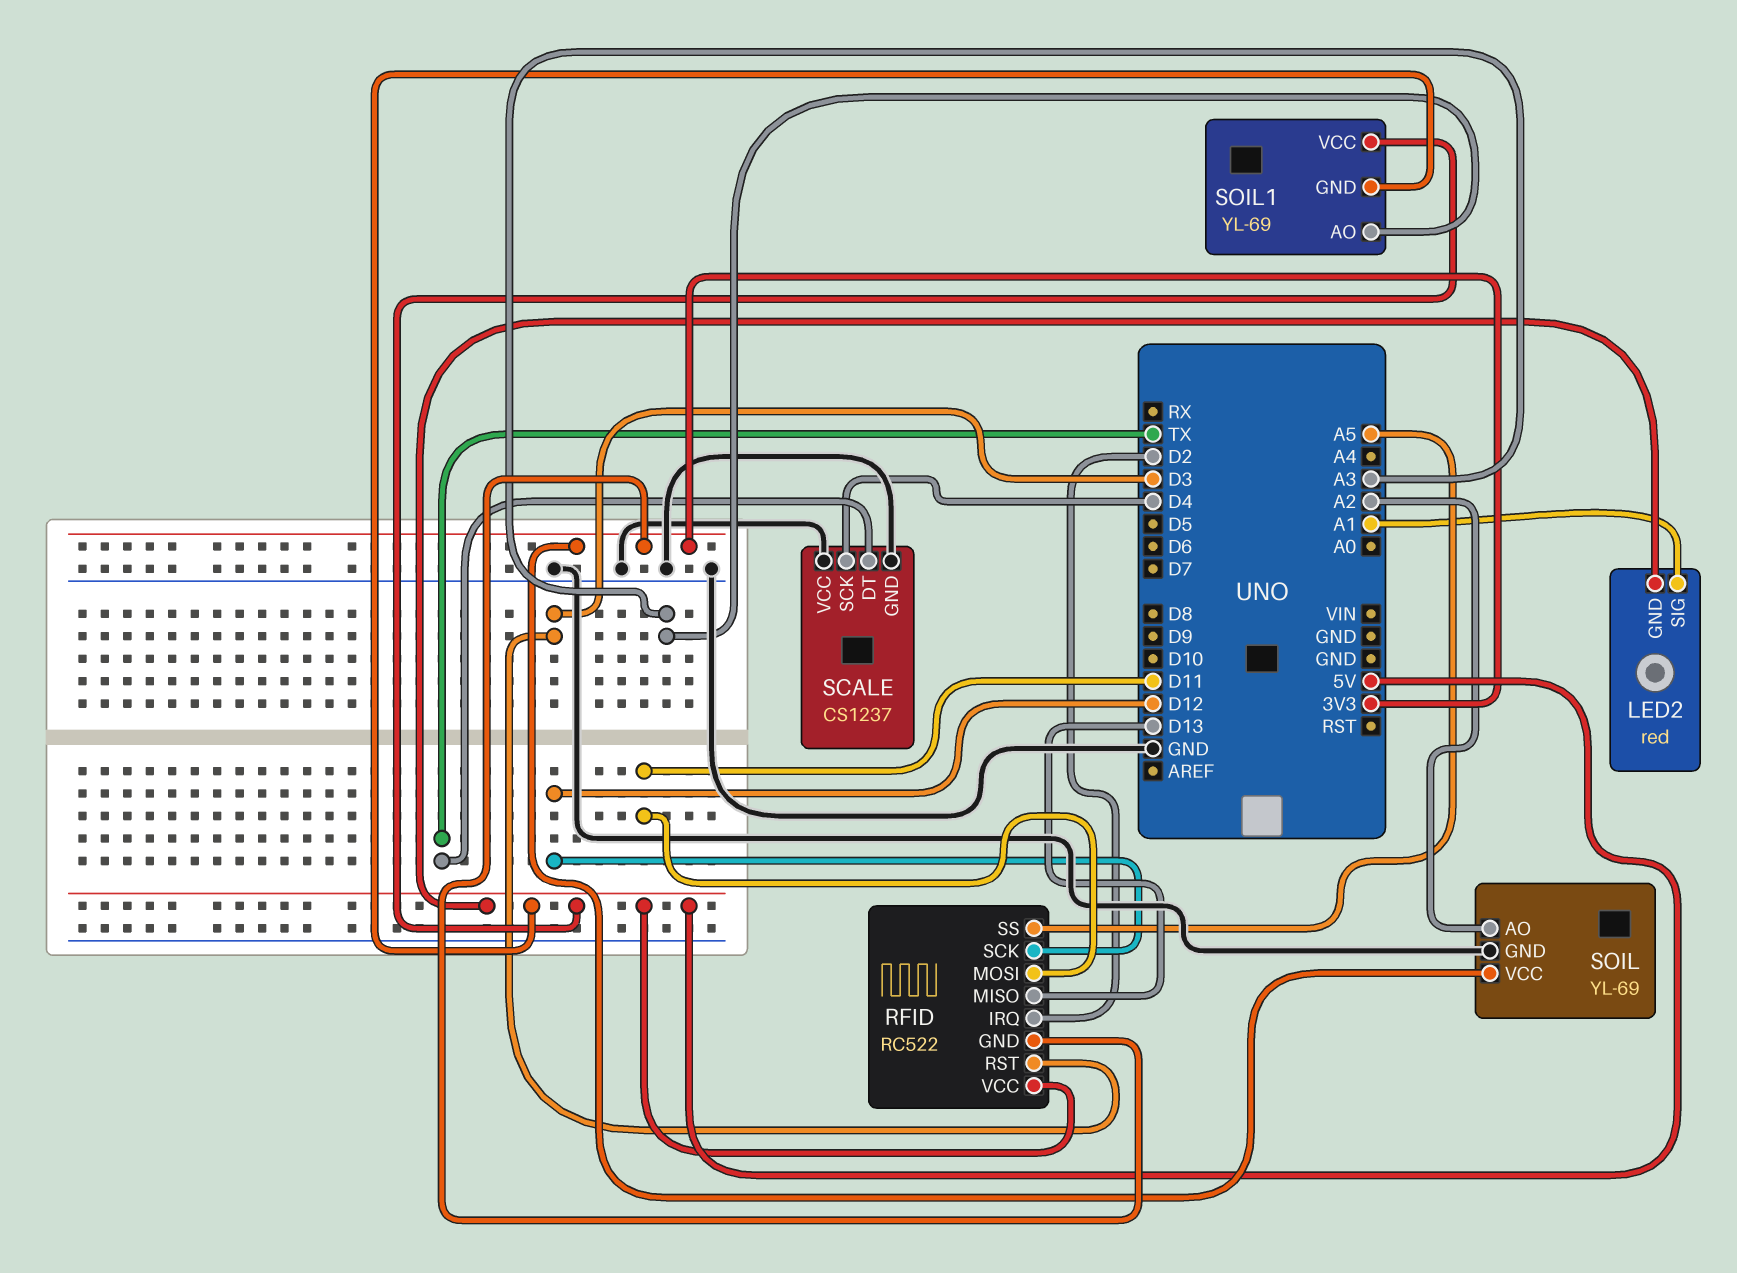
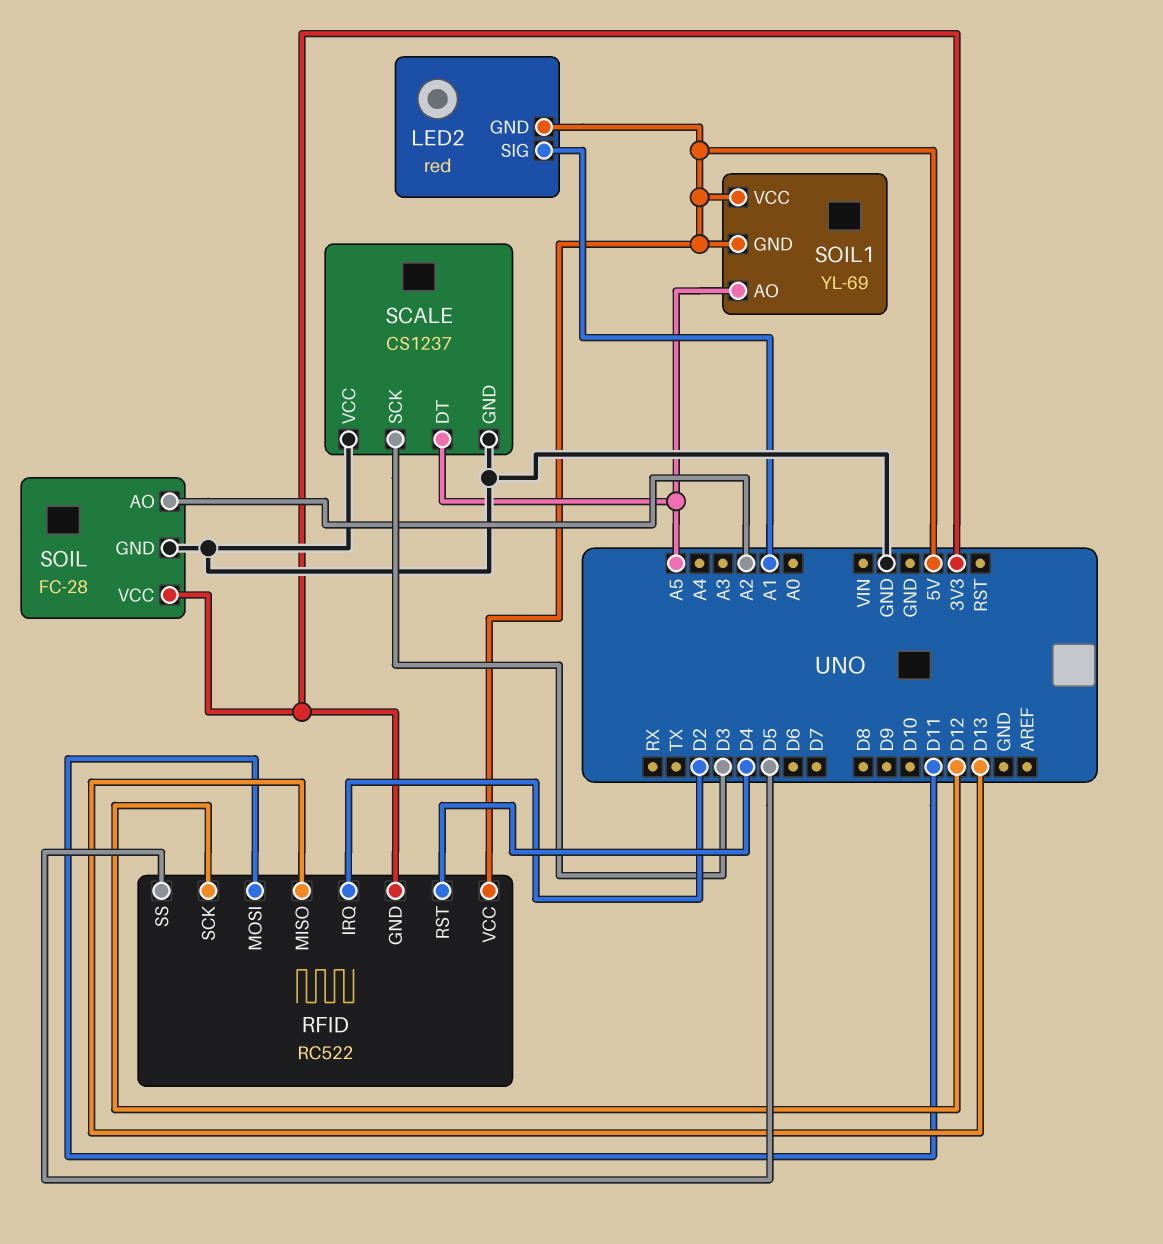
RFID pin RST: D3 -> D4
RFID pin SS: A5 -> D5
SCALE pin DT: TX -> A5
SCALE pin SCK: D4 -> D3
SOIL: YL-69 -> FC-28
SOIL1 pin AO: A3 -> A5

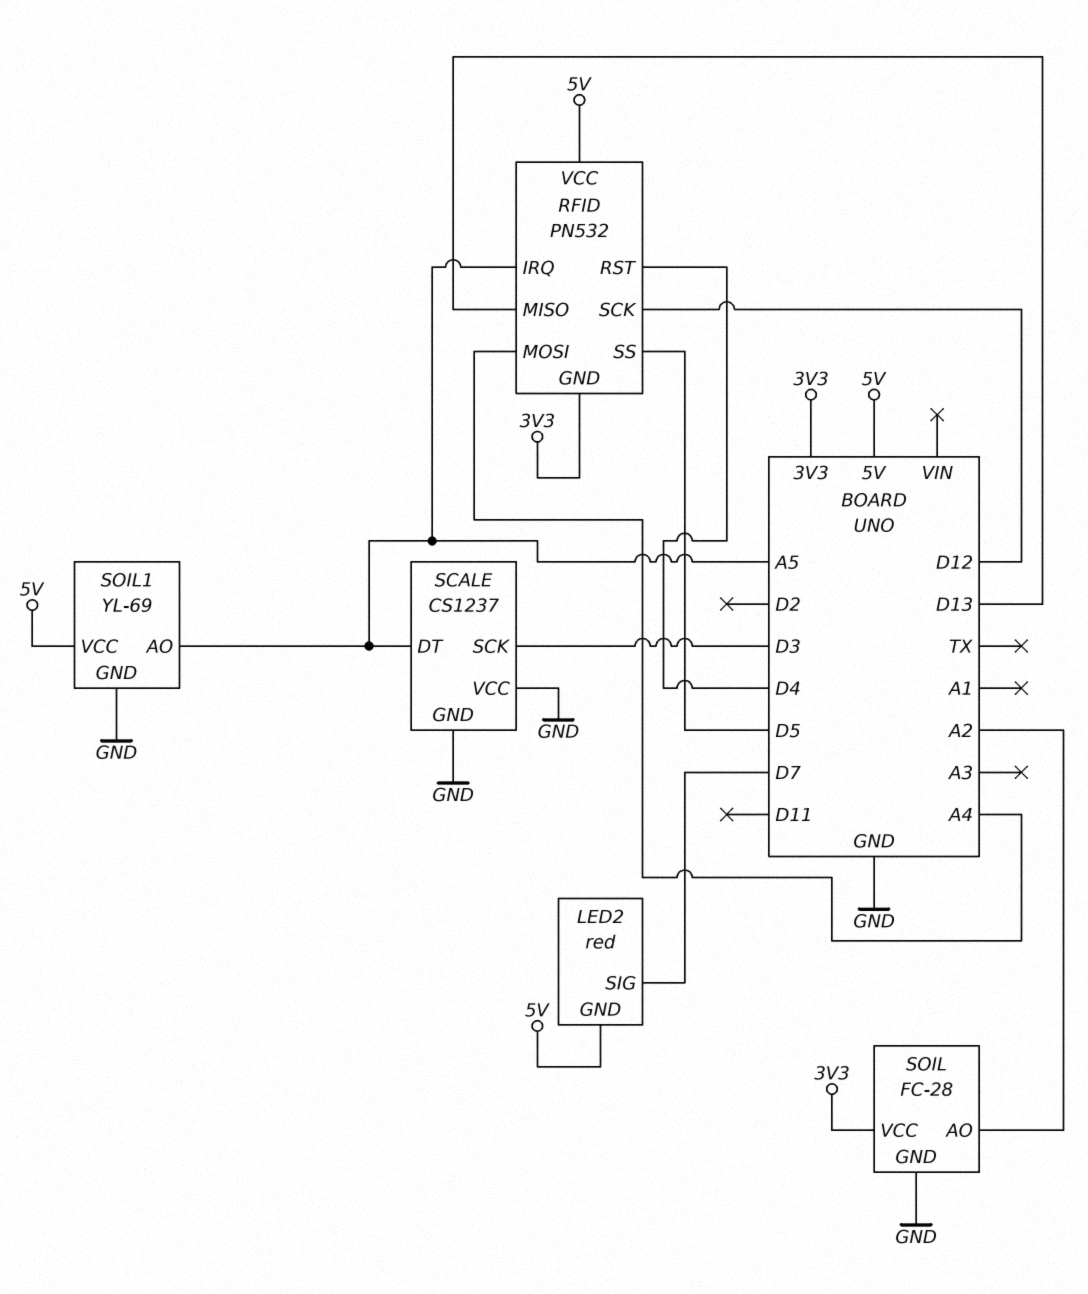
LED2 pin SIG: A1 -> D7
RFID: RC522 -> PN532
RFID pin IRQ: D2 -> A5
RFID pin MOSI: D11 -> A4
SOIL1 pin GND: 5V -> GND

